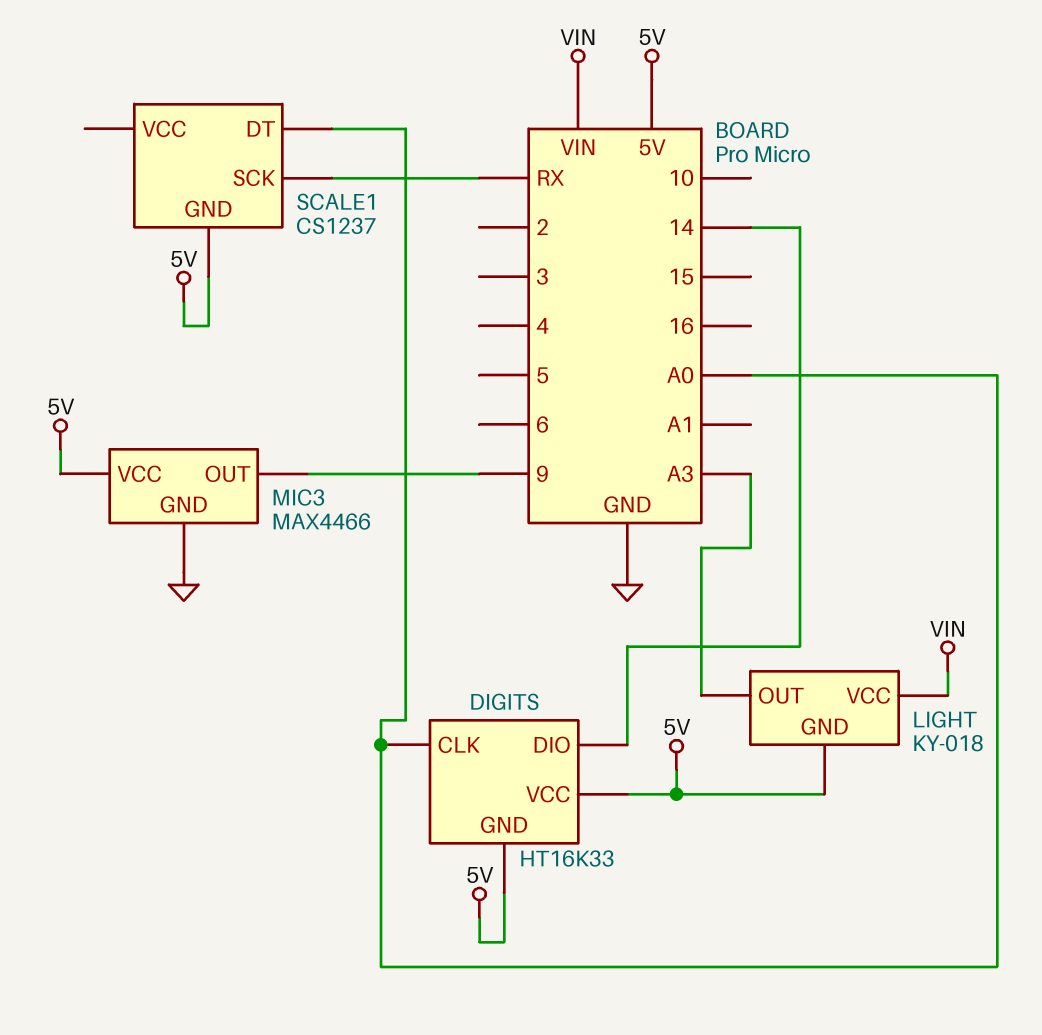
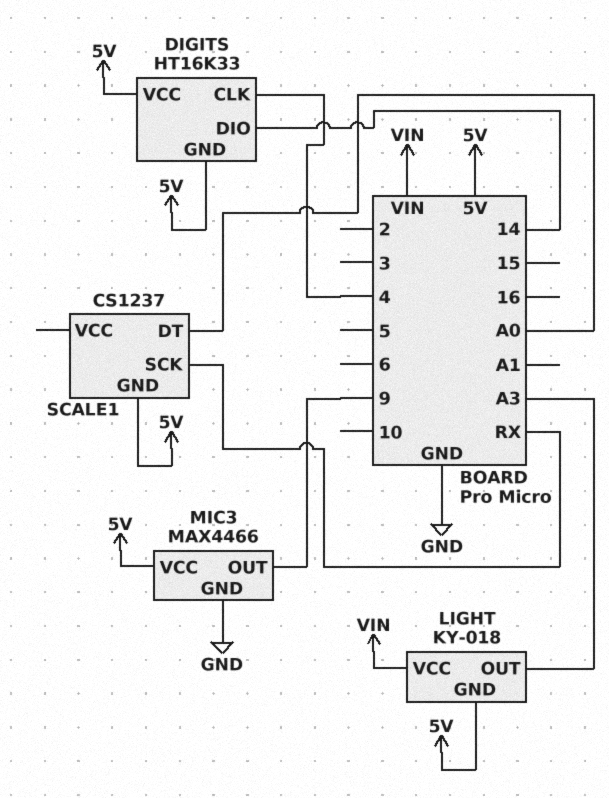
DIGITS pin CLK: A0 -> 4

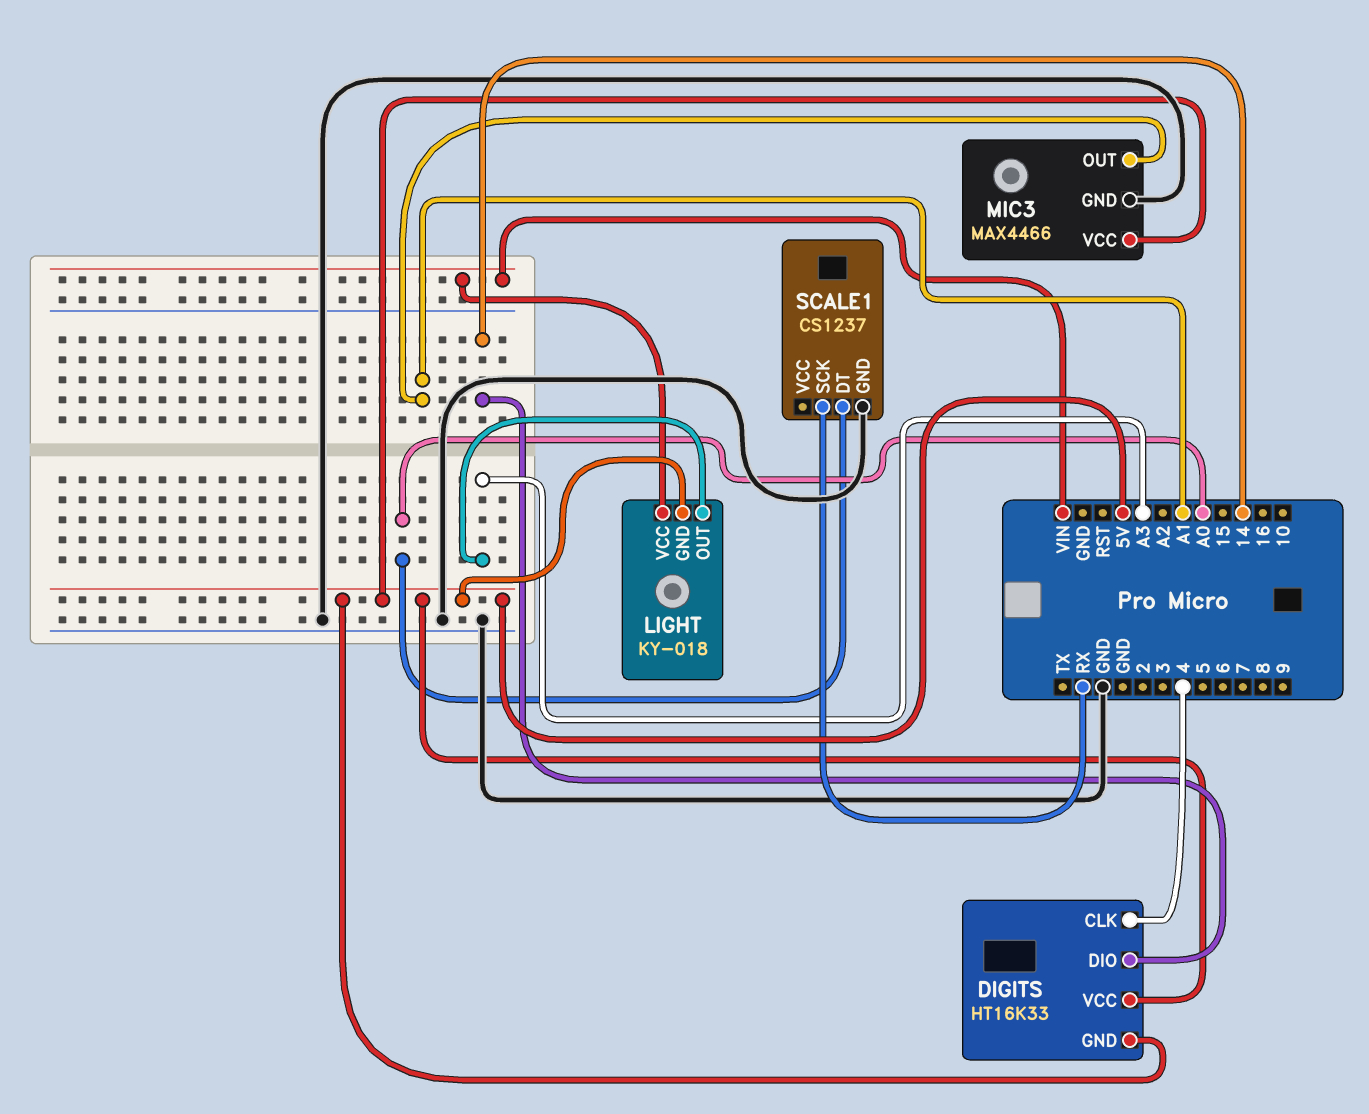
MIC3 pin OUT: 9 -> A1
SCALE1 pin GND: 5V -> GND

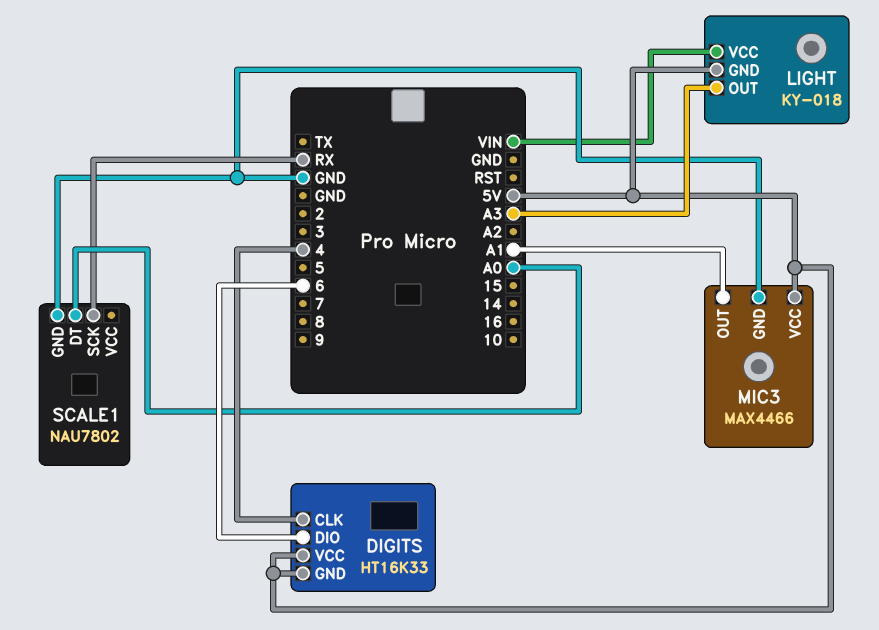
DIGITS pin DIO: 14 -> 6
SCALE1: CS1237 -> NAU7802

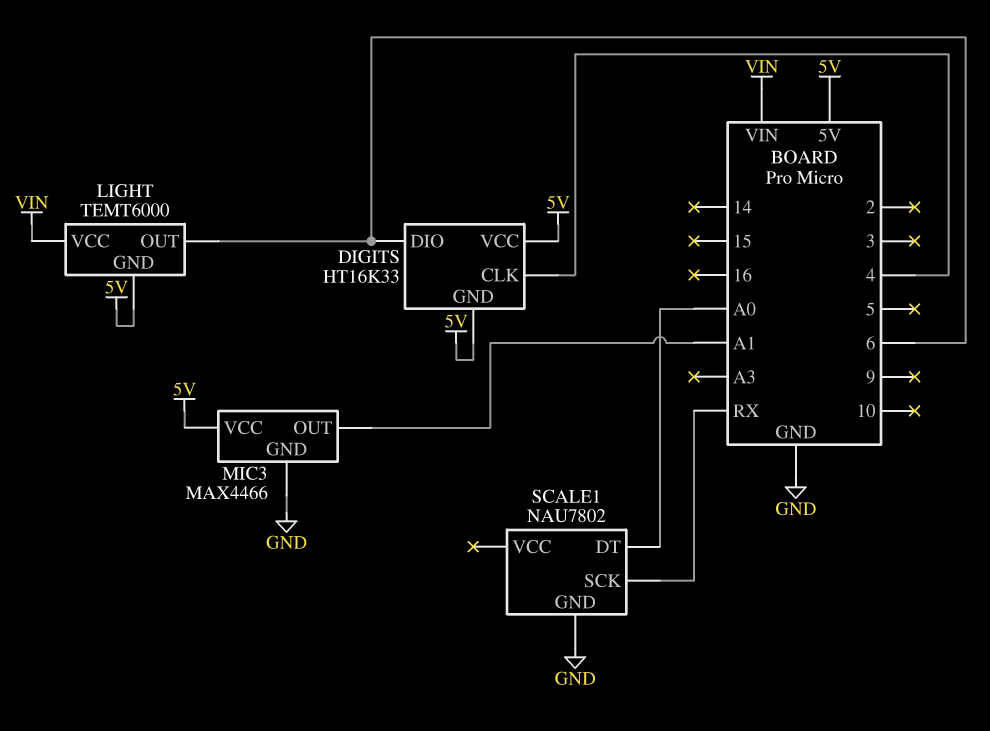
LIGHT: KY-018 -> TEMT6000
LIGHT pin OUT: A3 -> 6

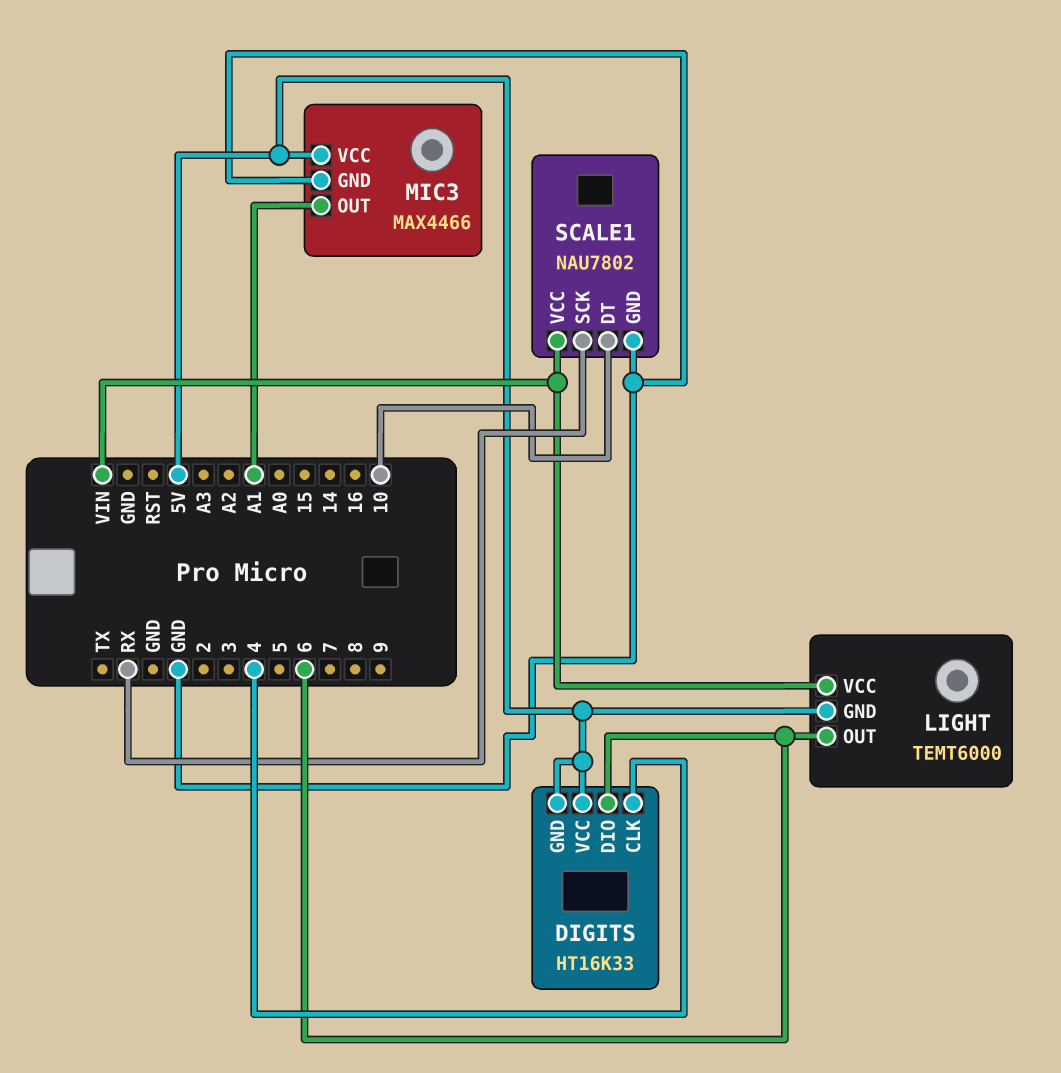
SCALE1 pin DT: A0 -> 10
SCALE1 pin VCC: none -> VIN

